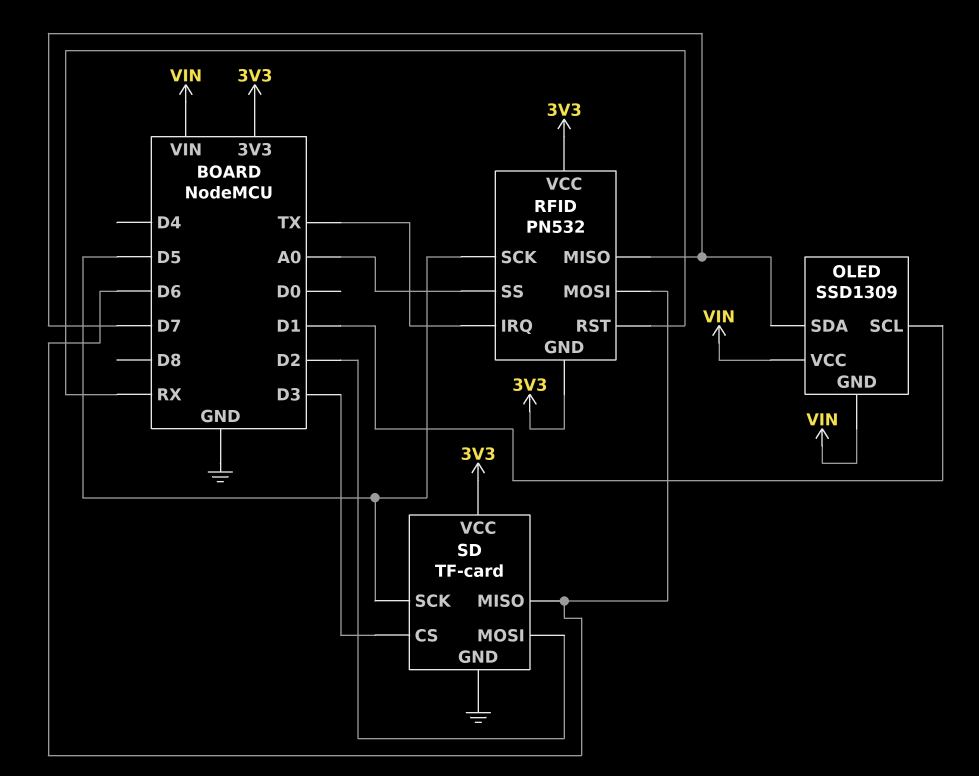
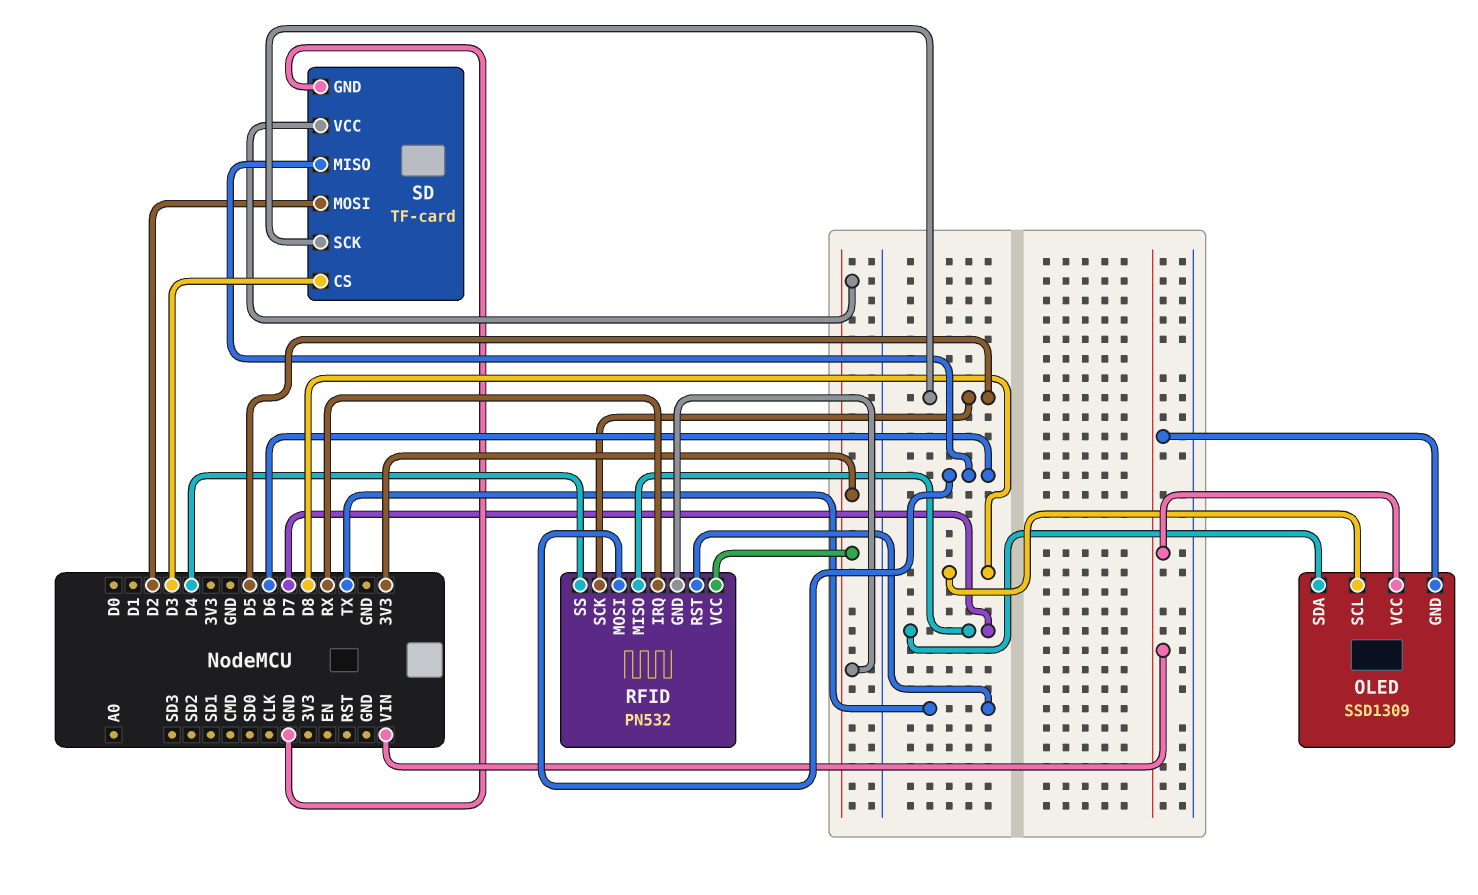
OLED pin SCL: D1 -> D8
RFID pin IRQ: TX -> RX
RFID pin RST: RX -> TX
RFID pin SS: A0 -> D4

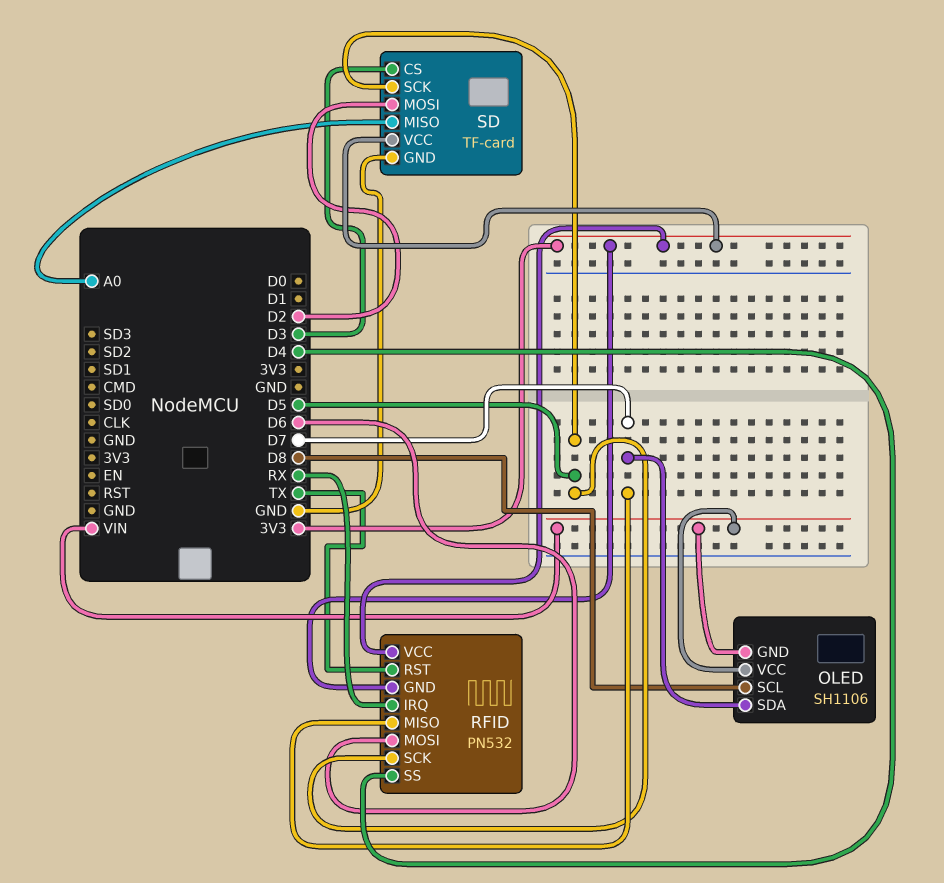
OLED: SSD1309 -> SH1106
SD pin MISO: D6 -> A0

